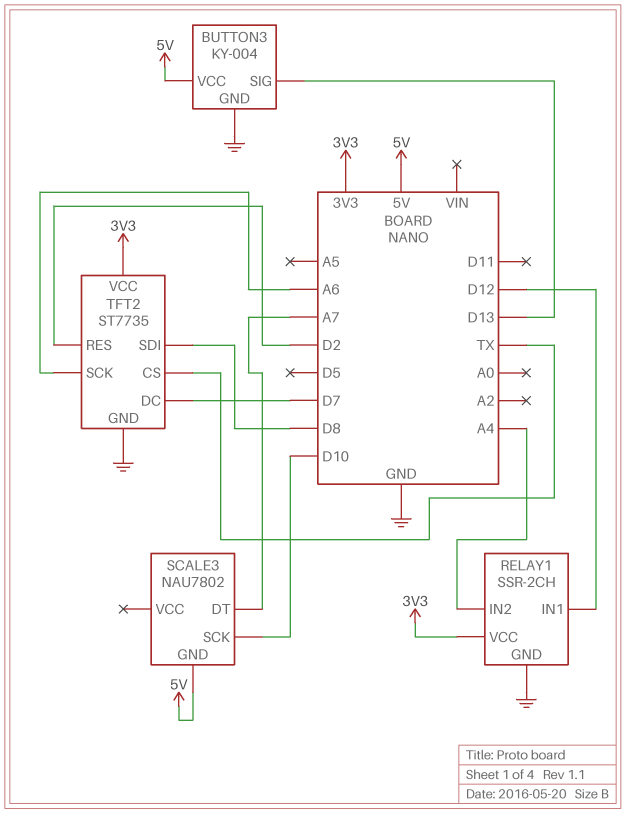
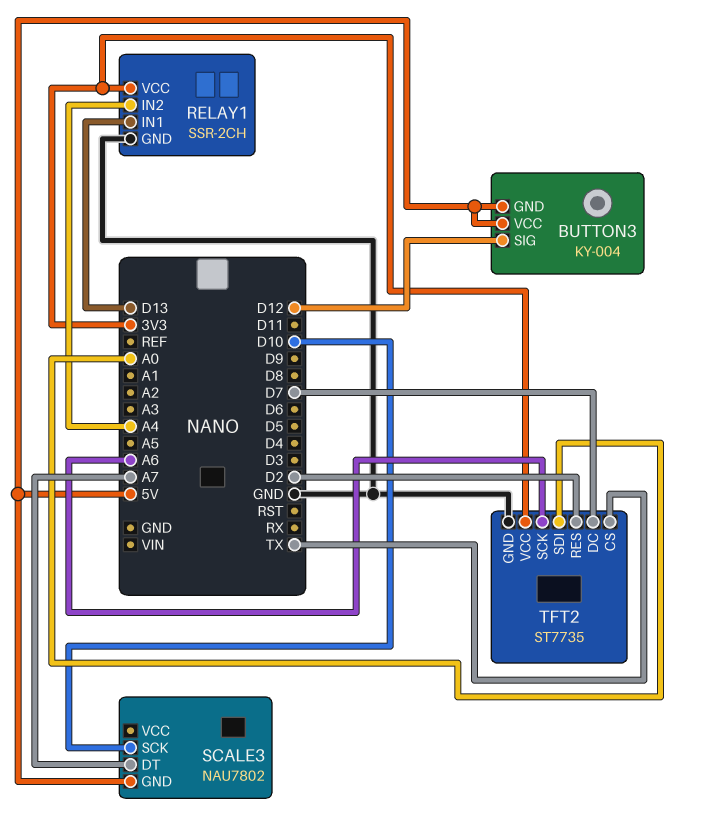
BUTTON3 pin GND: GND -> 5V
BUTTON3 pin SIG: D13 -> D12
RELAY1 pin IN1: D12 -> D13
TFT2 pin SDI: D8 -> A0

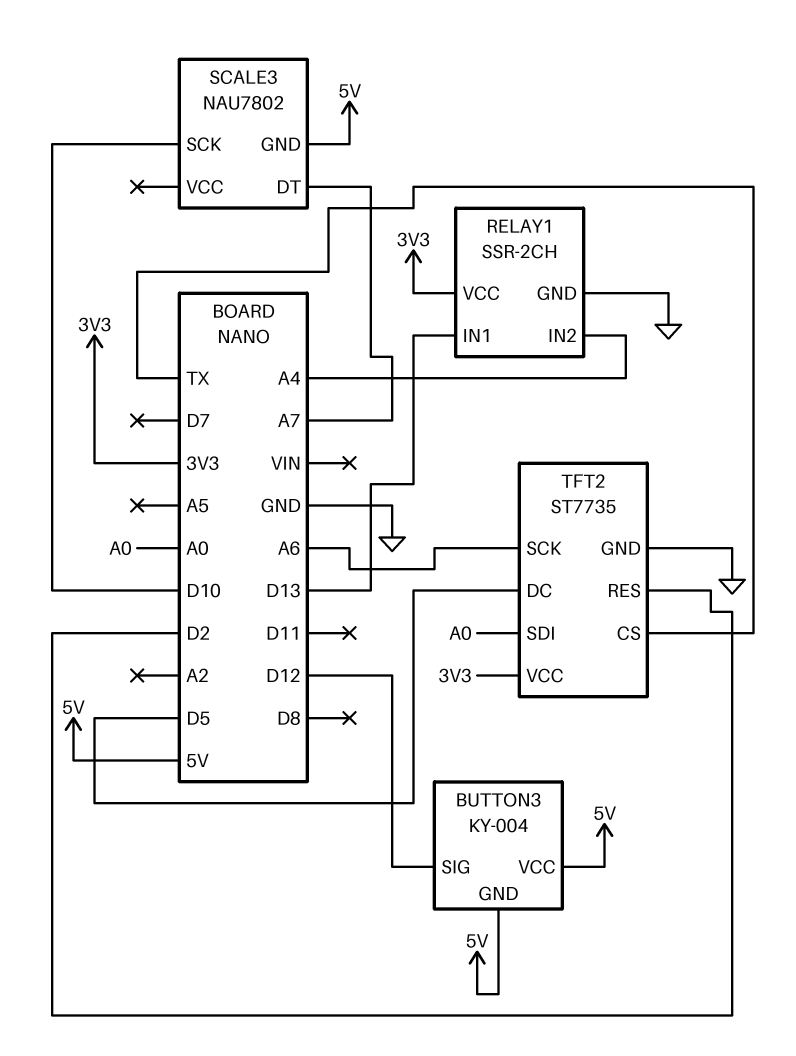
TFT2 pin DC: D7 -> D5

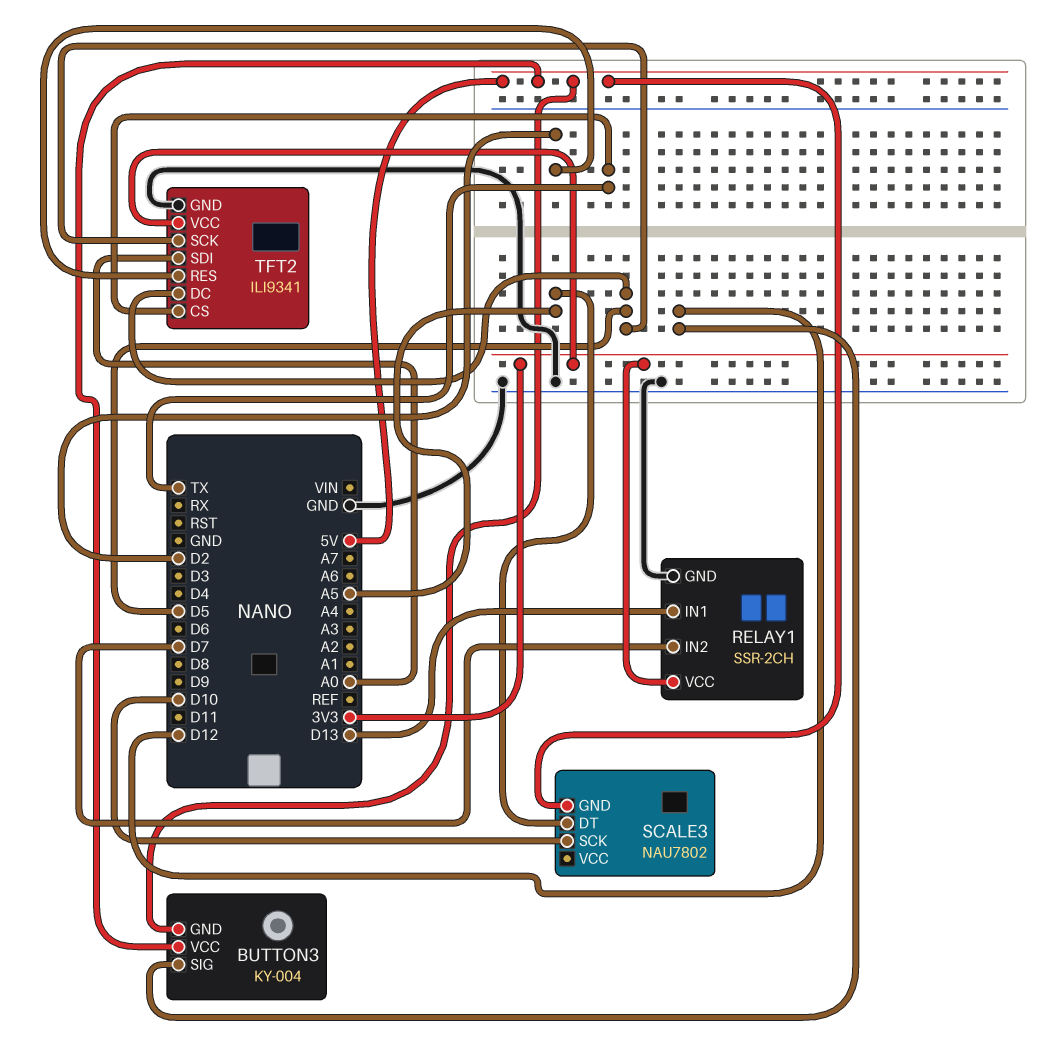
RELAY1 pin IN2: A4 -> D7
SCALE3 pin DT: A7 -> A5
TFT2: ST7735 -> ILI9341
TFT2 pin SCK: A6 -> D5

